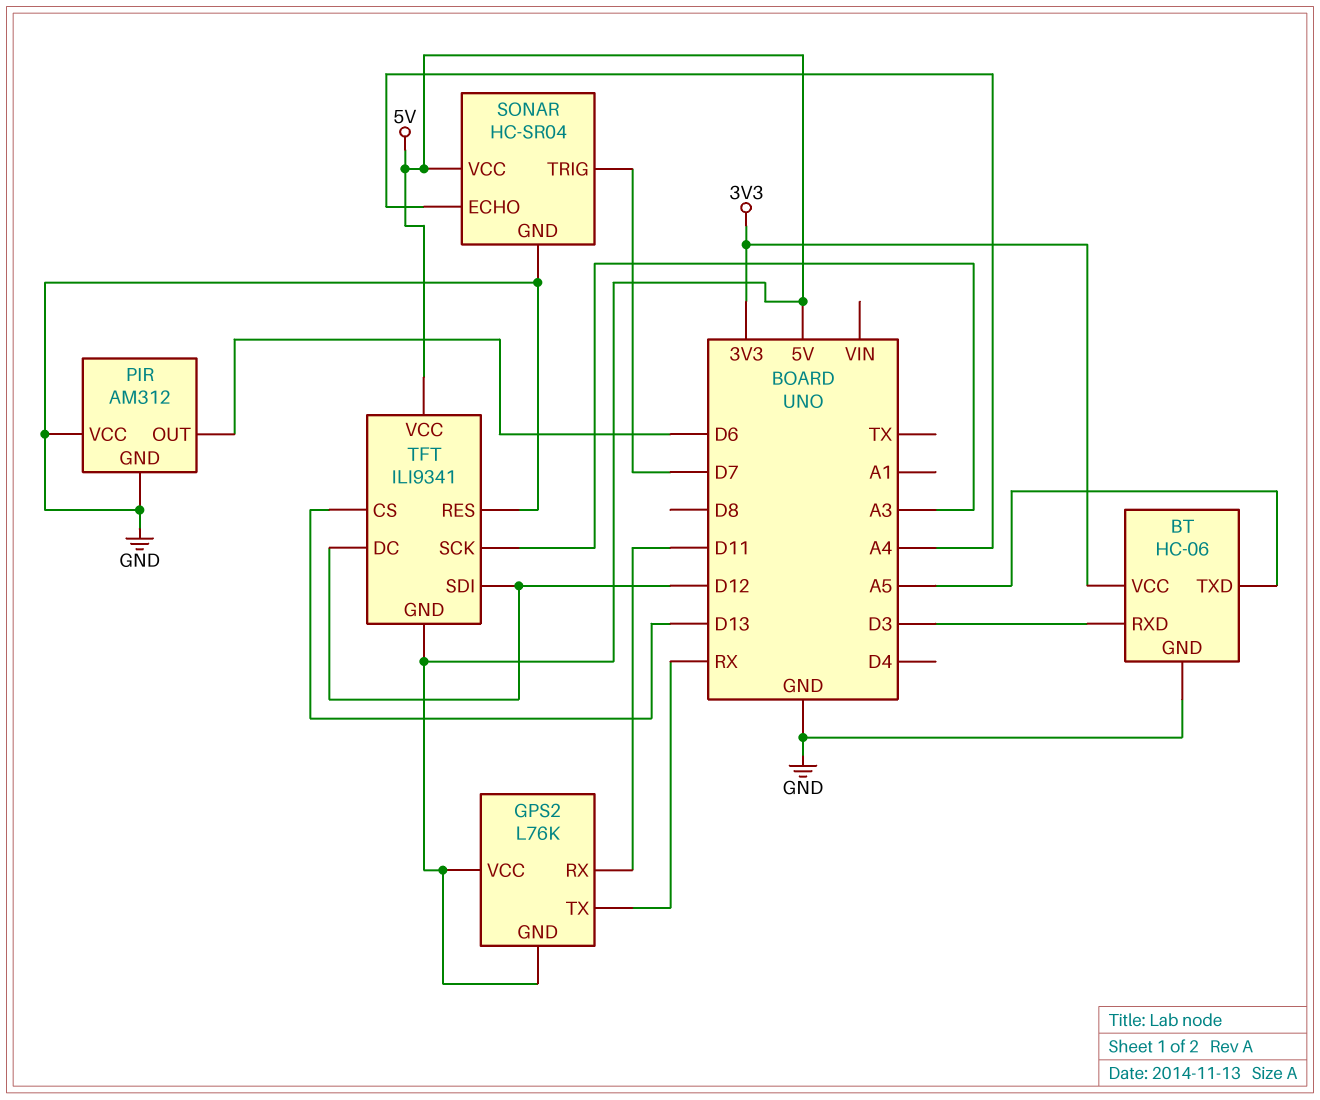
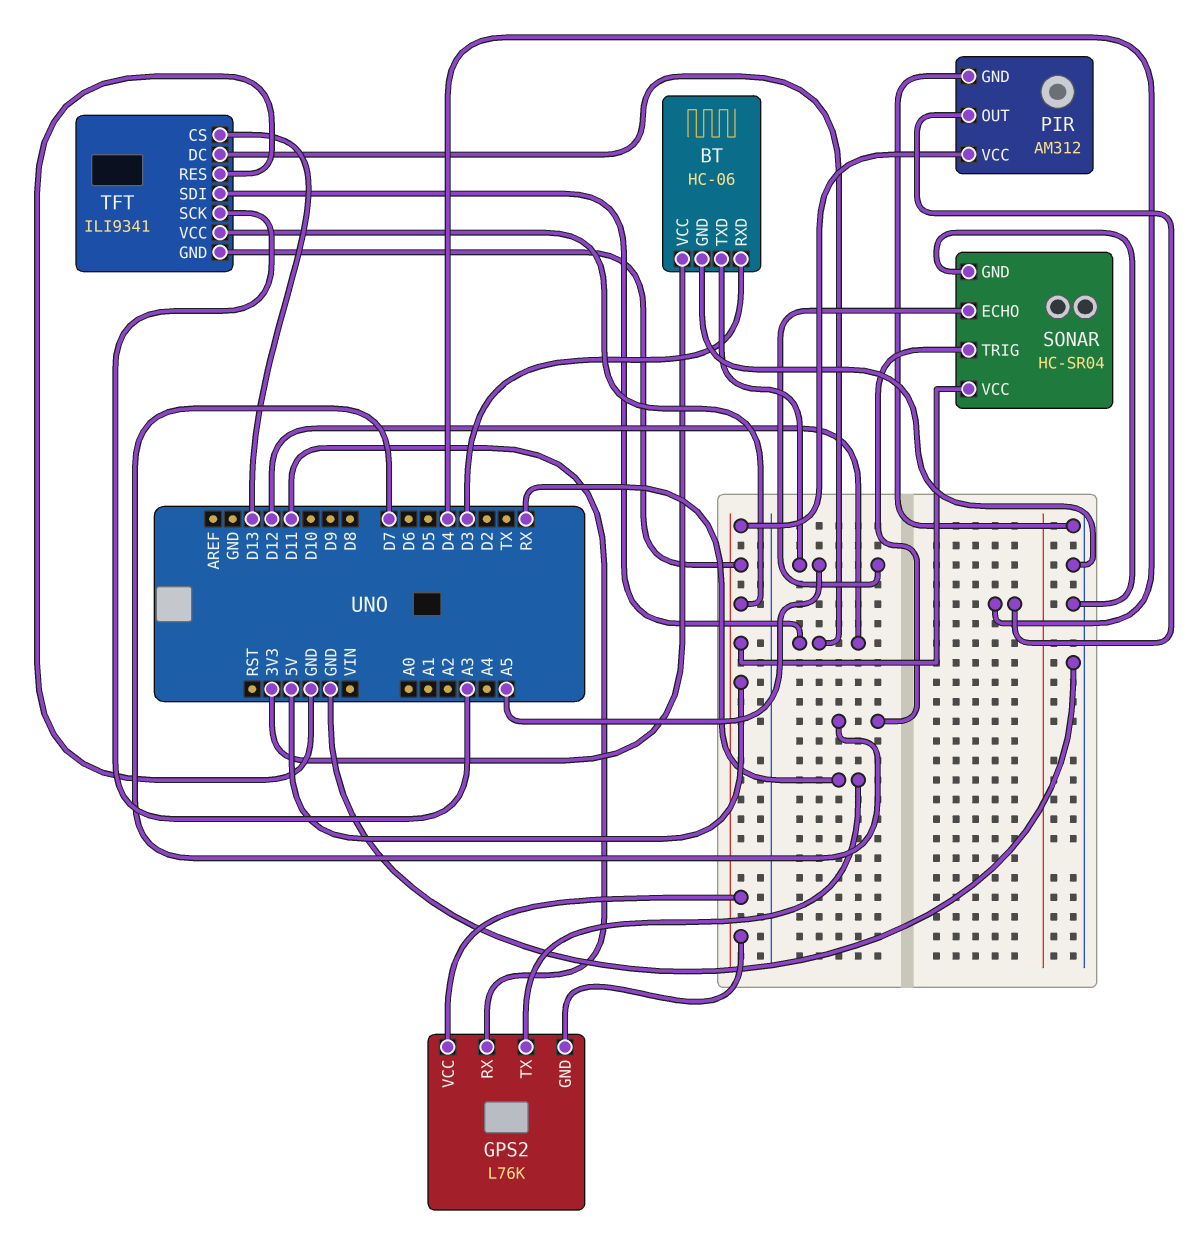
PIR pin OUT: D6 -> D4
PIR pin VCC: GND -> 5V
SONAR pin ECHO: A4 -> A5

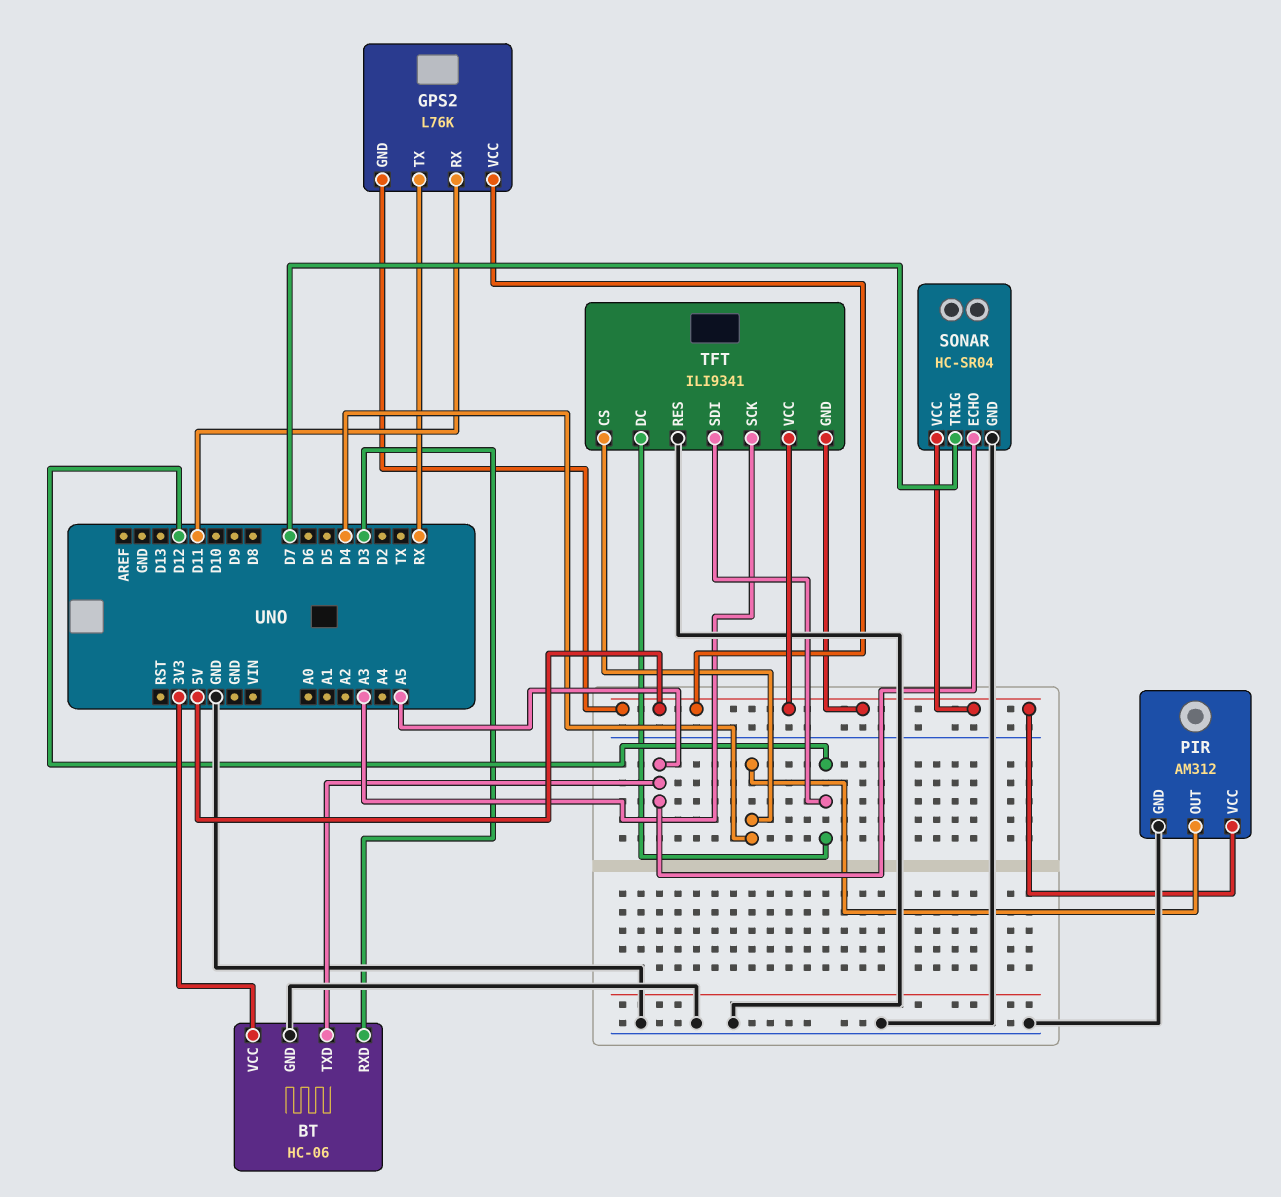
TFT pin CS: D13 -> D4

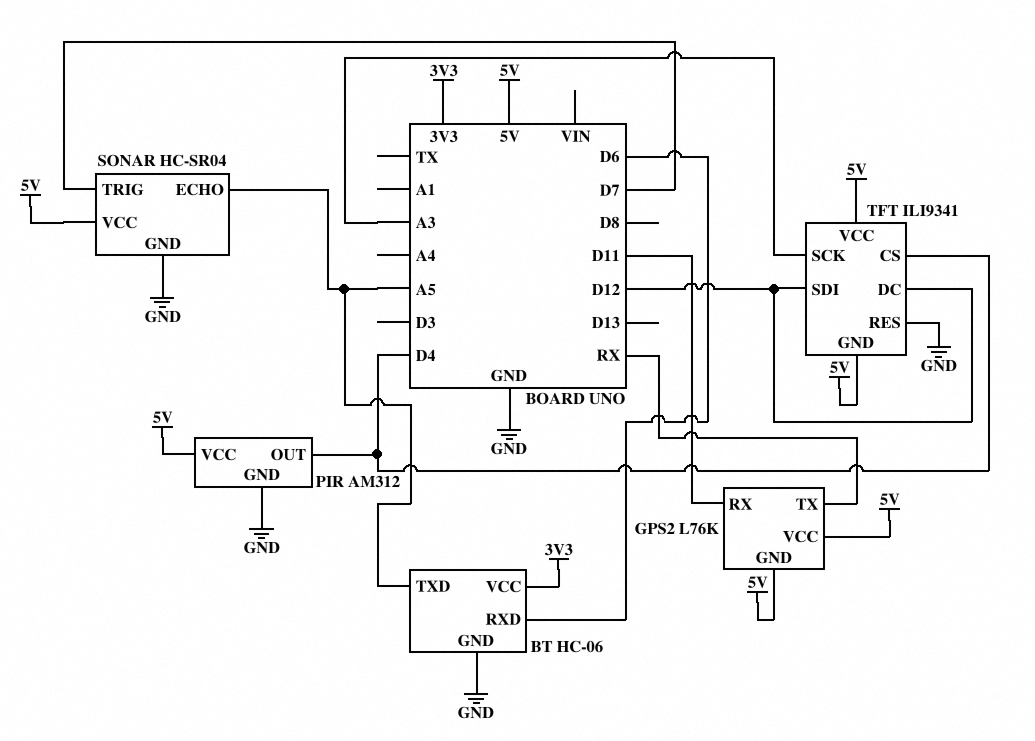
BT pin RXD: D3 -> D6

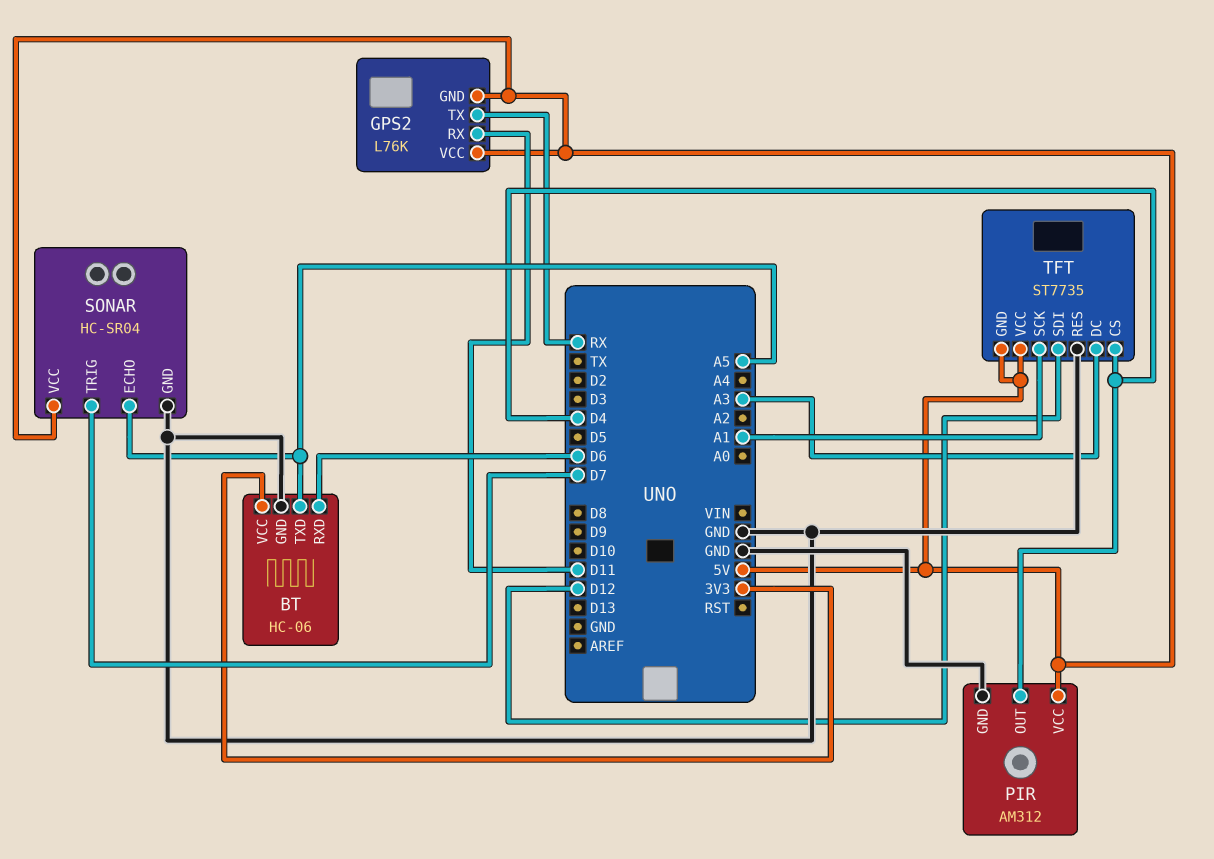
TFT: ILI9341 -> ST7735
TFT pin DC: D12 -> A3
TFT pin SCK: A3 -> A1

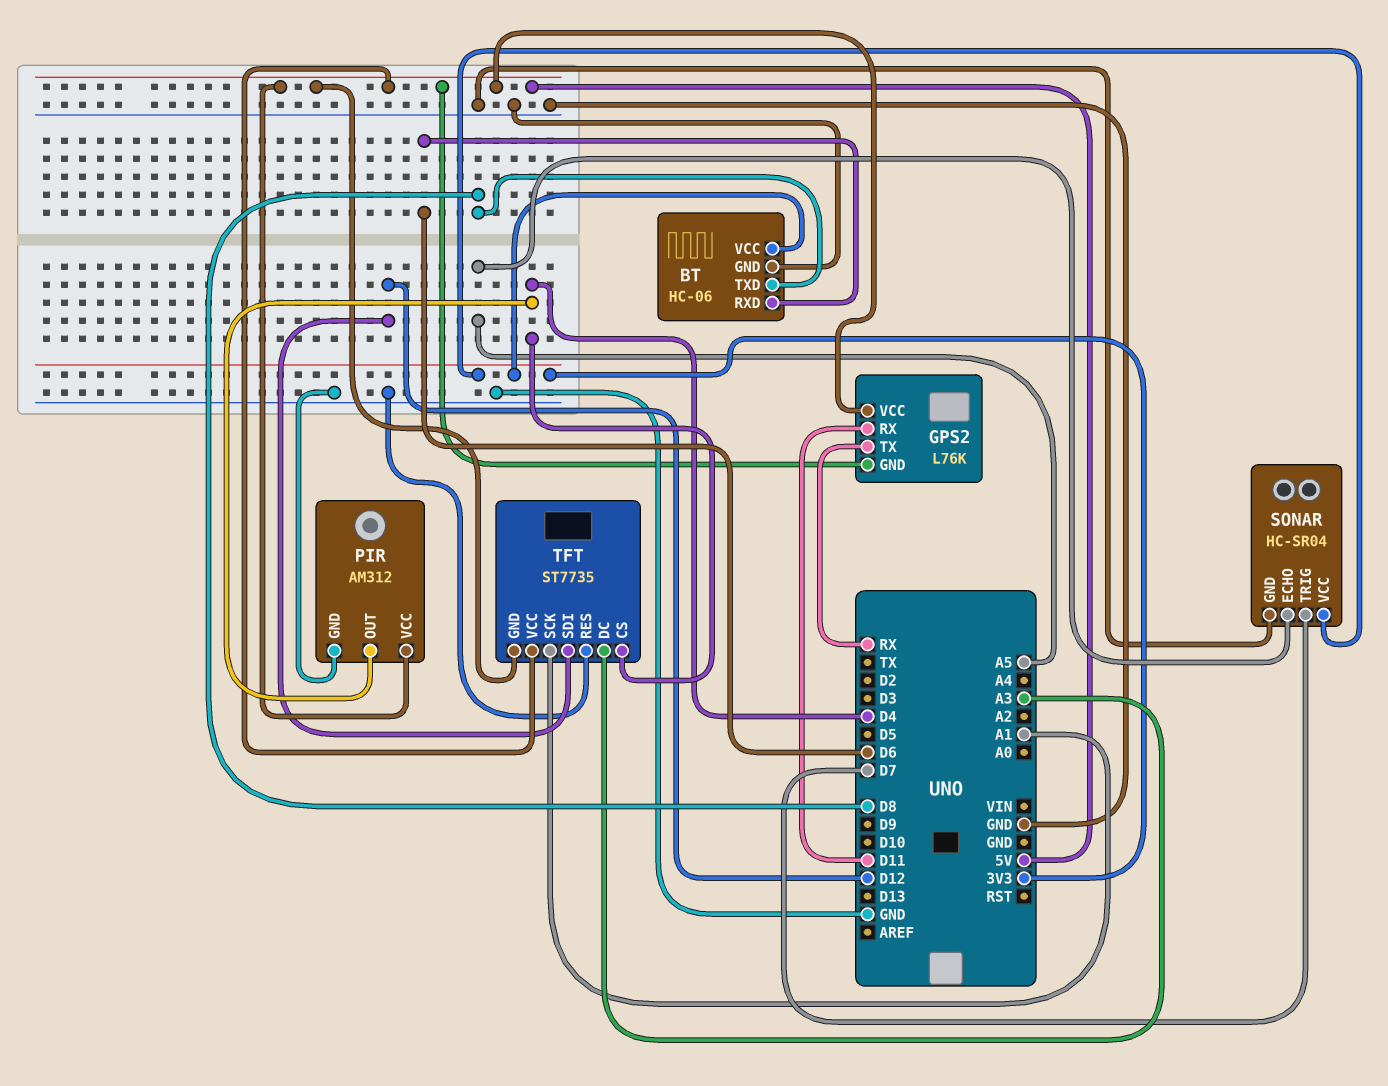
BT pin TXD: A5 -> D8
SONAR pin VCC: 5V -> 3V3

